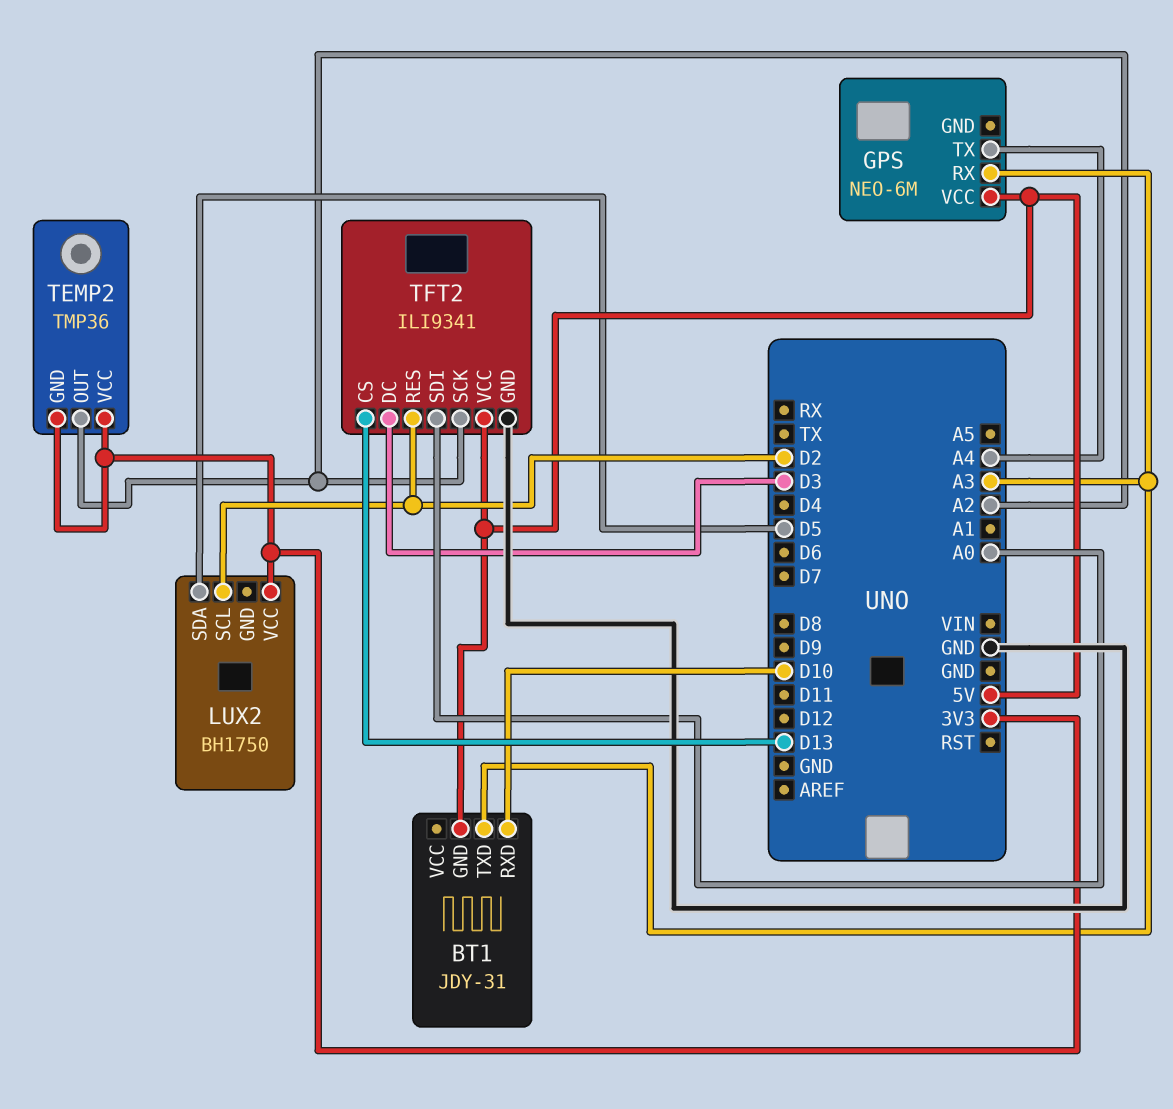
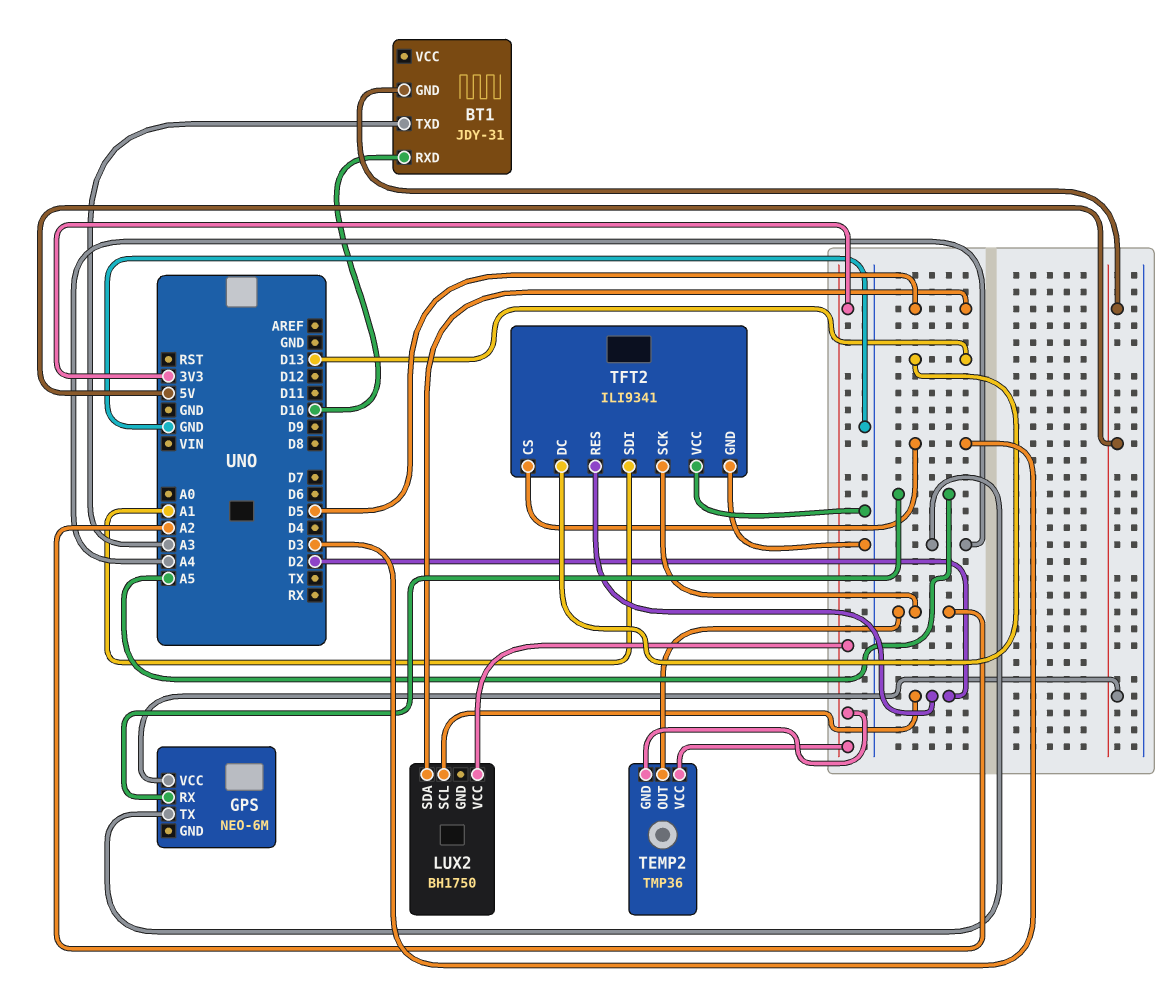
GPS pin RX: A3 -> A5
TFT2 pin CS: D13 -> D3
TFT2 pin DC: D3 -> D13
TFT2 pin SDI: A0 -> A1
TFT2 pin VCC: 5V -> GND

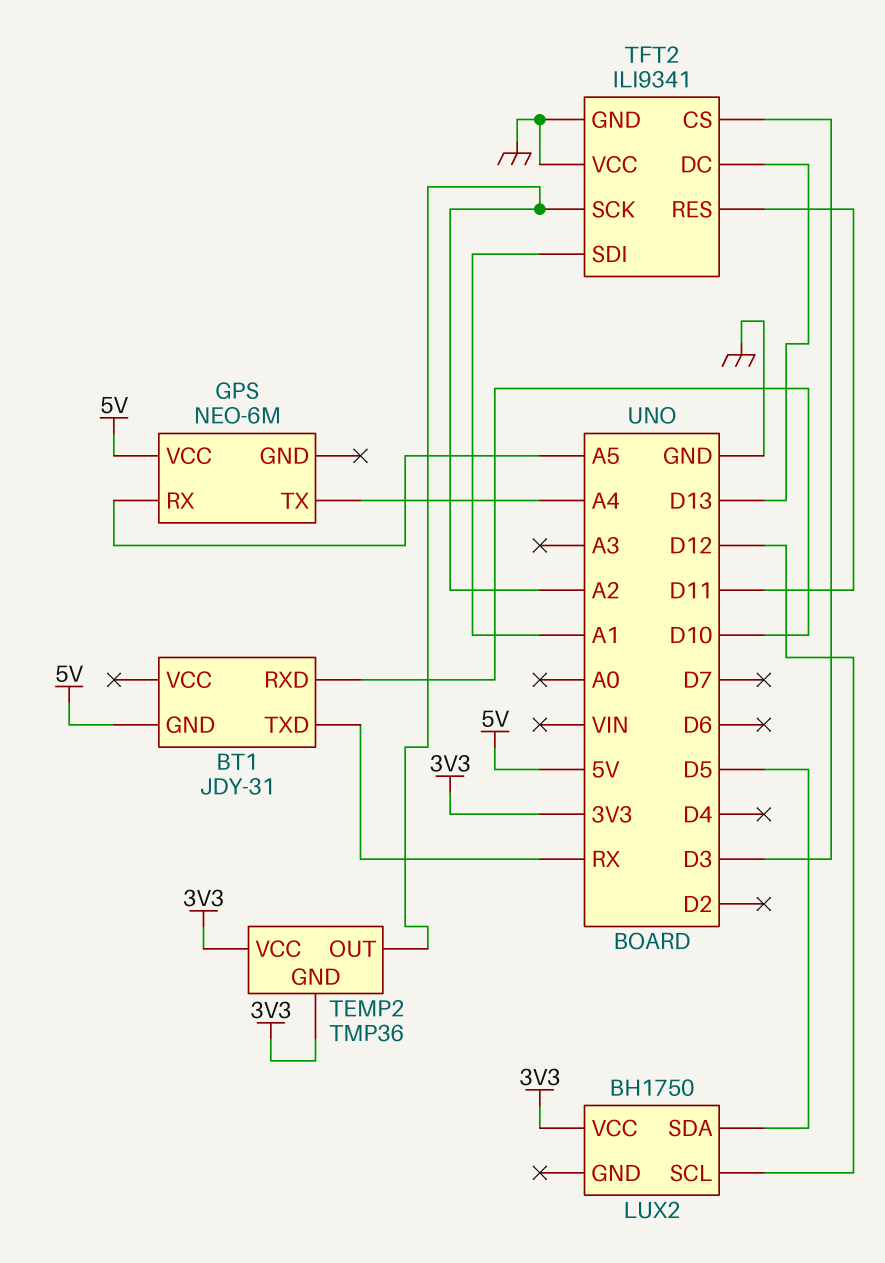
BT1 pin TXD: A3 -> RX
LUX2 pin SCL: D2 -> D12
TFT2 pin RES: D2 -> D11

